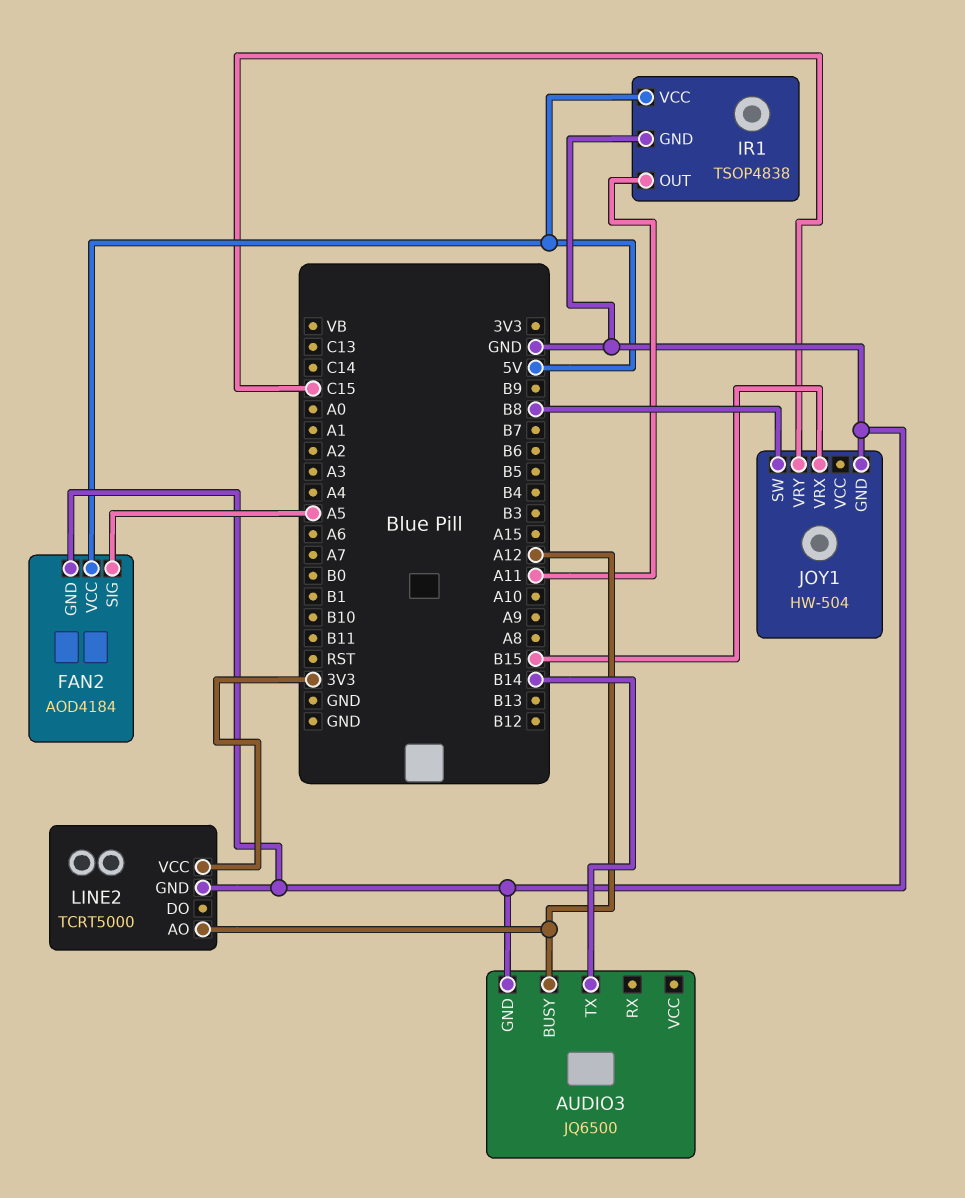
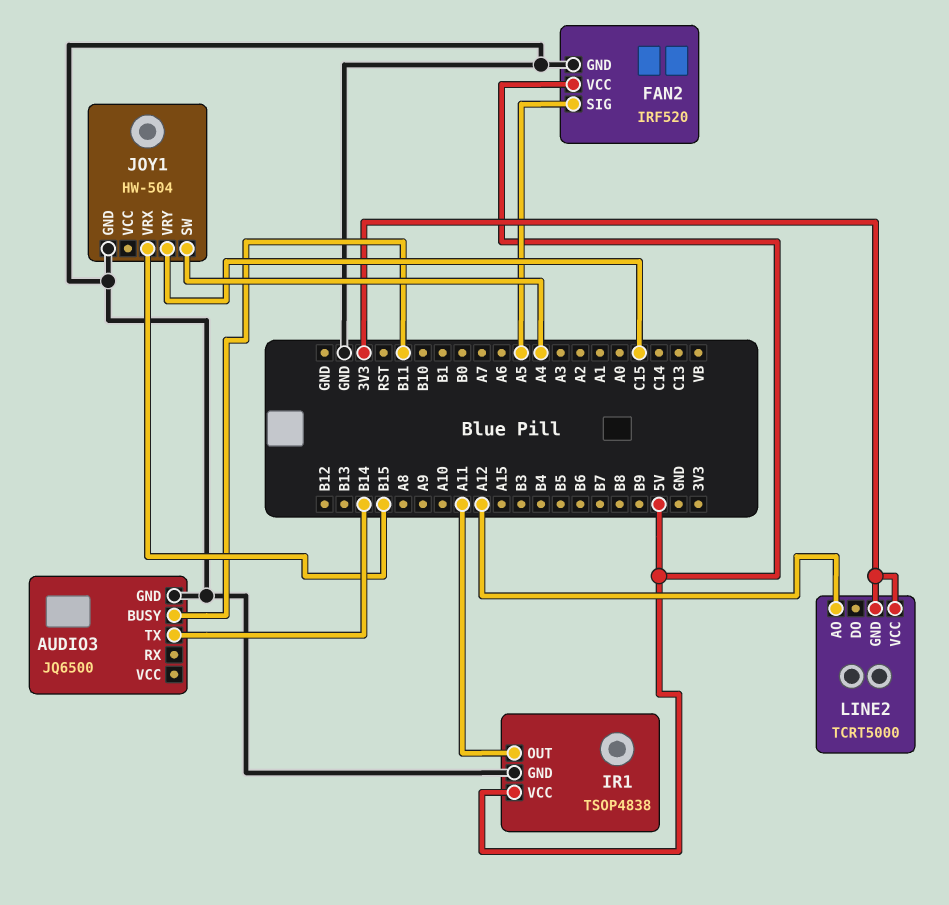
AUDIO3 pin BUSY: A12 -> B11
FAN2: AOD4184 -> IRF520
JOY1 pin SW: B8 -> A4
LINE2 pin GND: GND -> 3V3

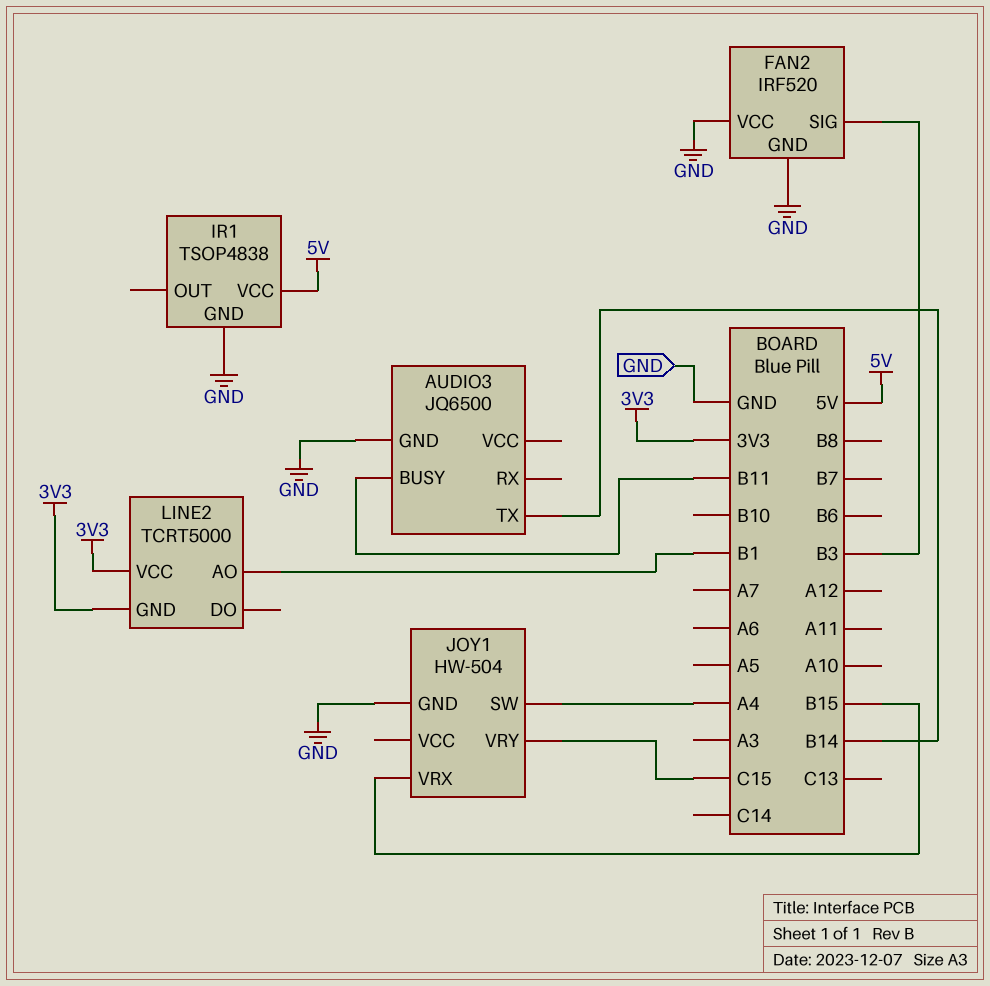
FAN2 pin SIG: A5 -> B3
FAN2 pin VCC: 5V -> GND
IR1 pin OUT: A11 -> none
LINE2 pin AO: A12 -> B1

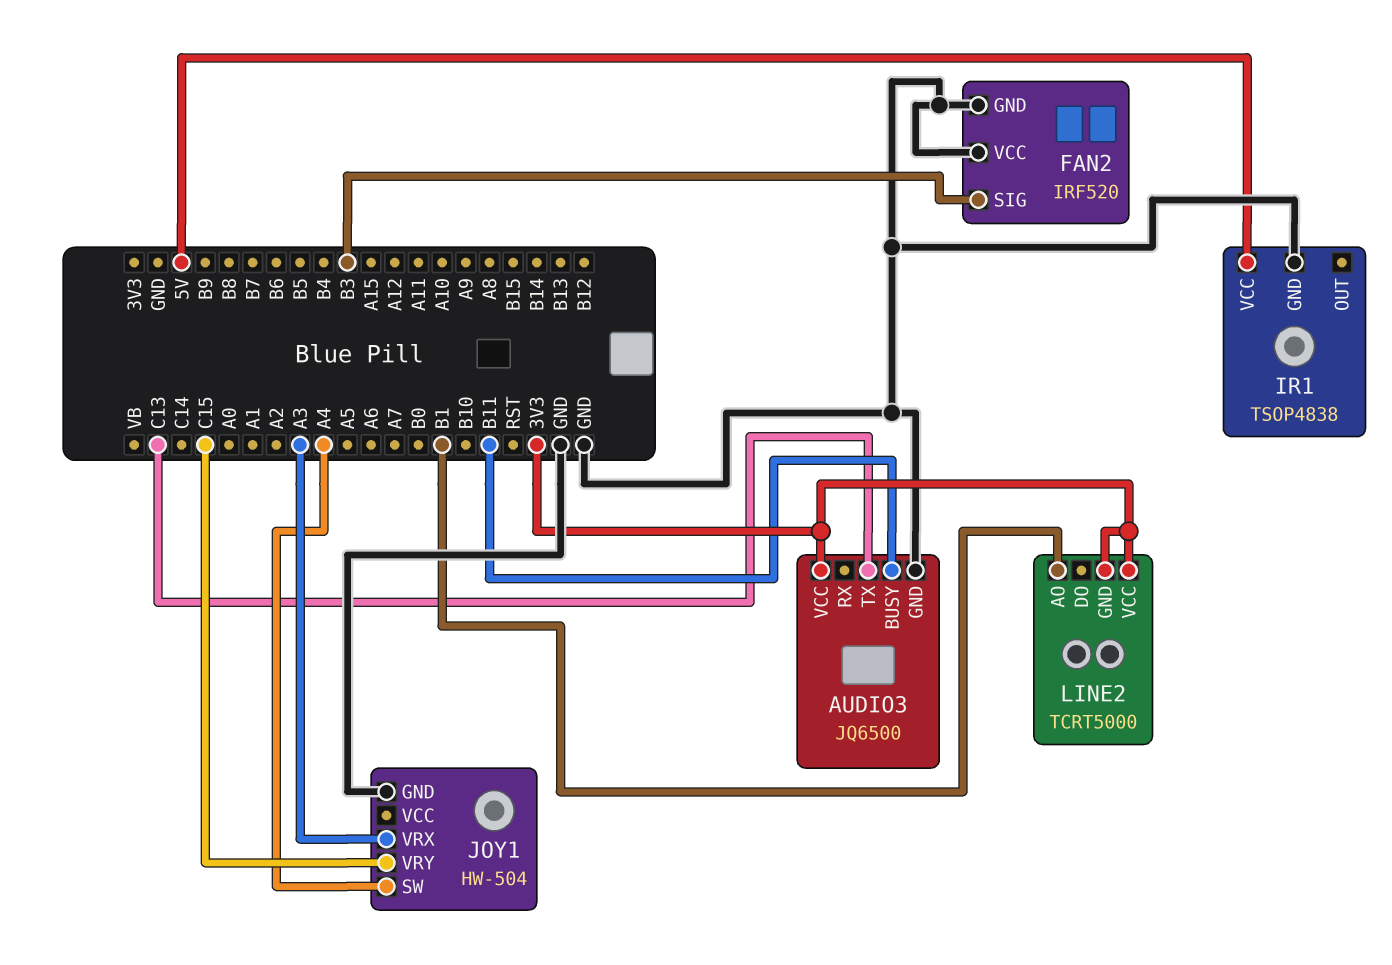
AUDIO3 pin TX: B14 -> C13
AUDIO3 pin VCC: none -> 3V3
JOY1 pin VRX: B15 -> A3

